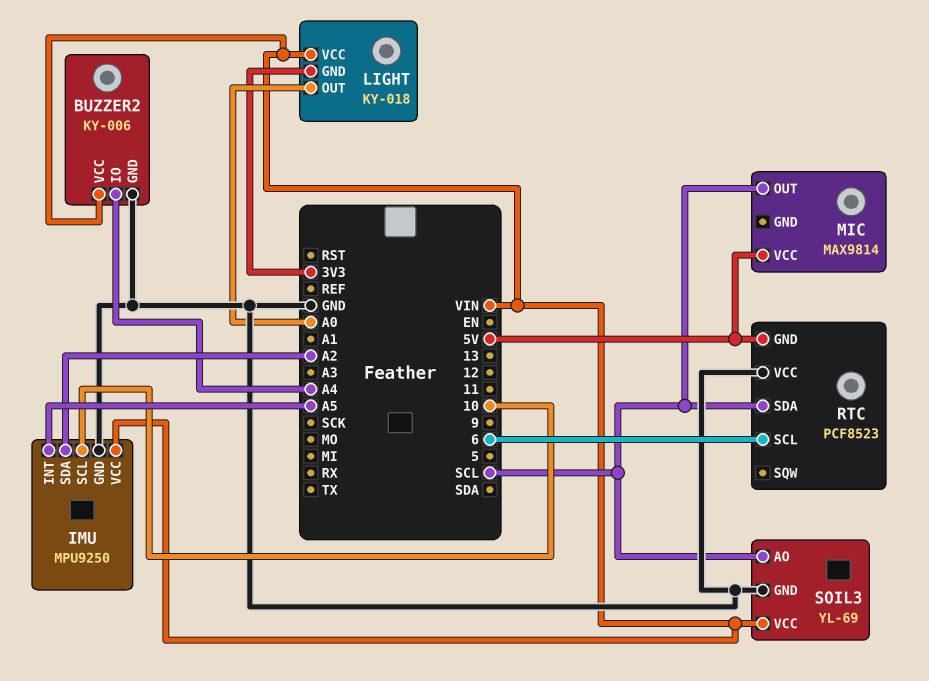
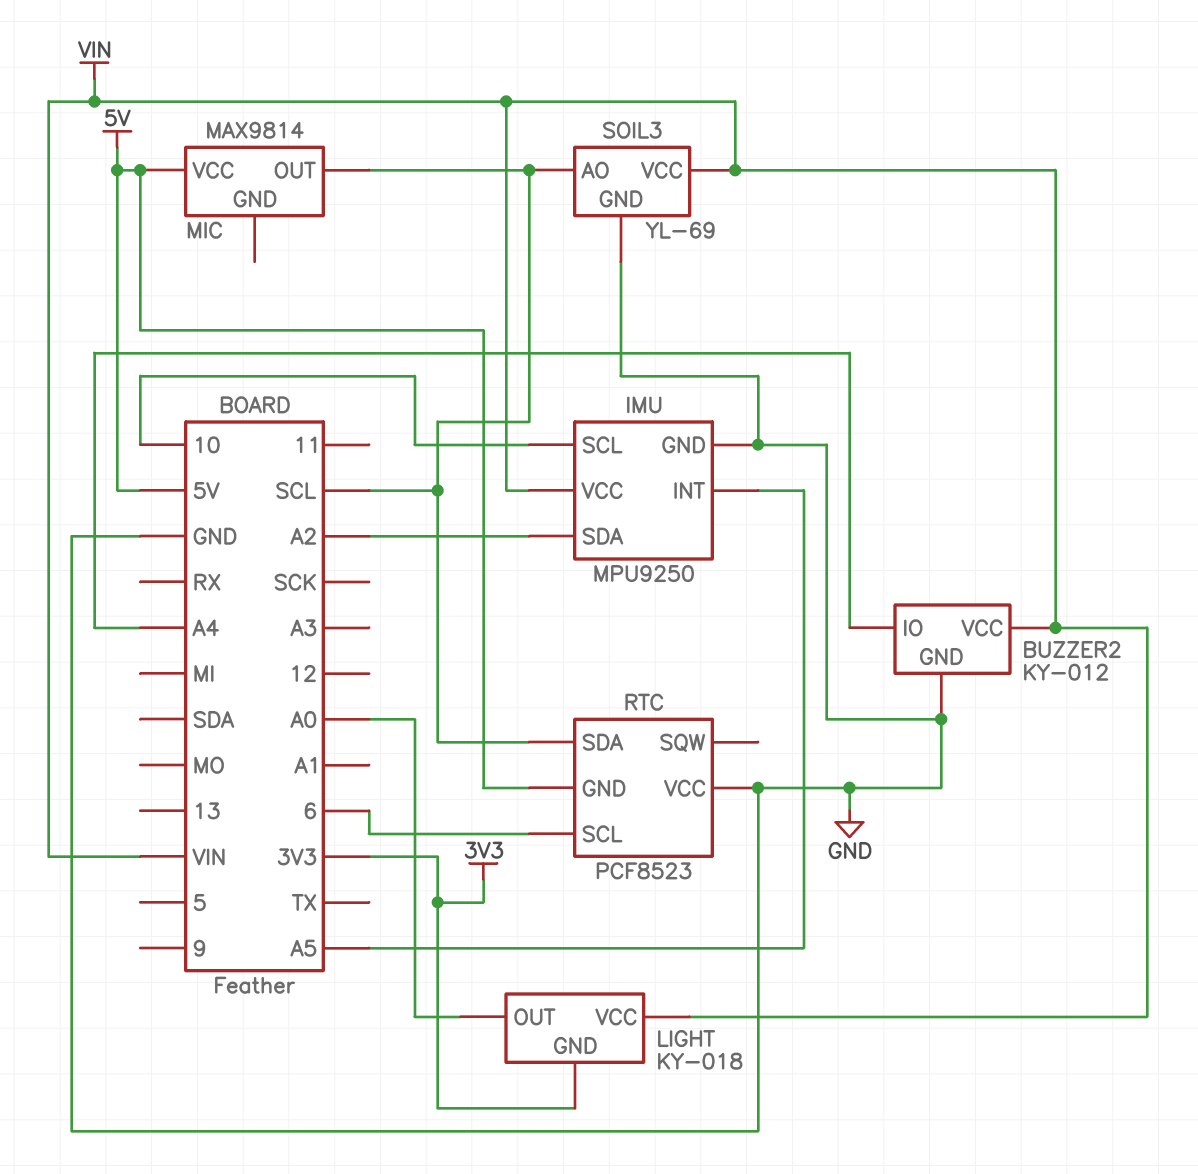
BUZZER2: KY-006 -> KY-012

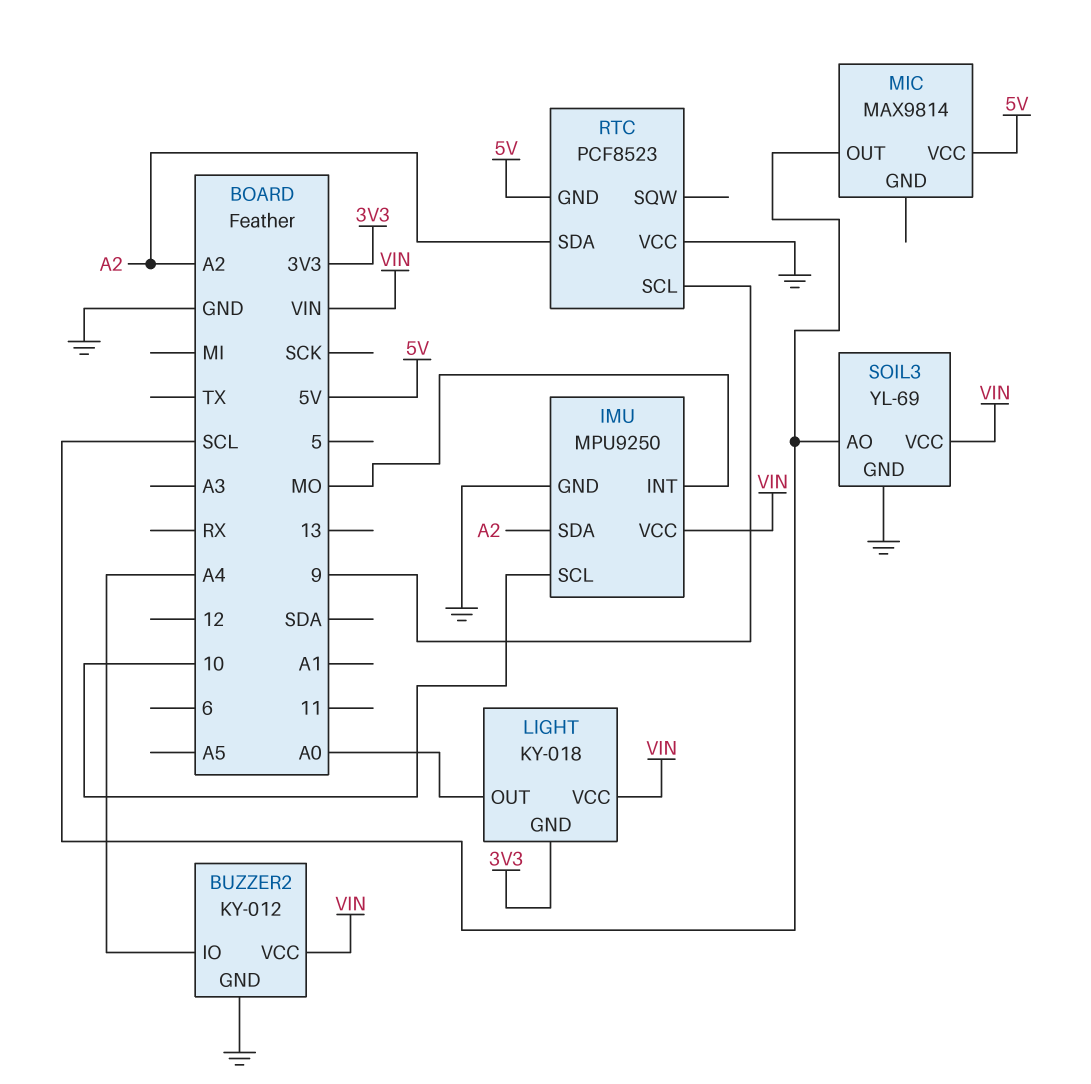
IMU pin INT: A5 -> MO
RTC pin SCL: 6 -> 9
RTC pin SDA: SCL -> A2

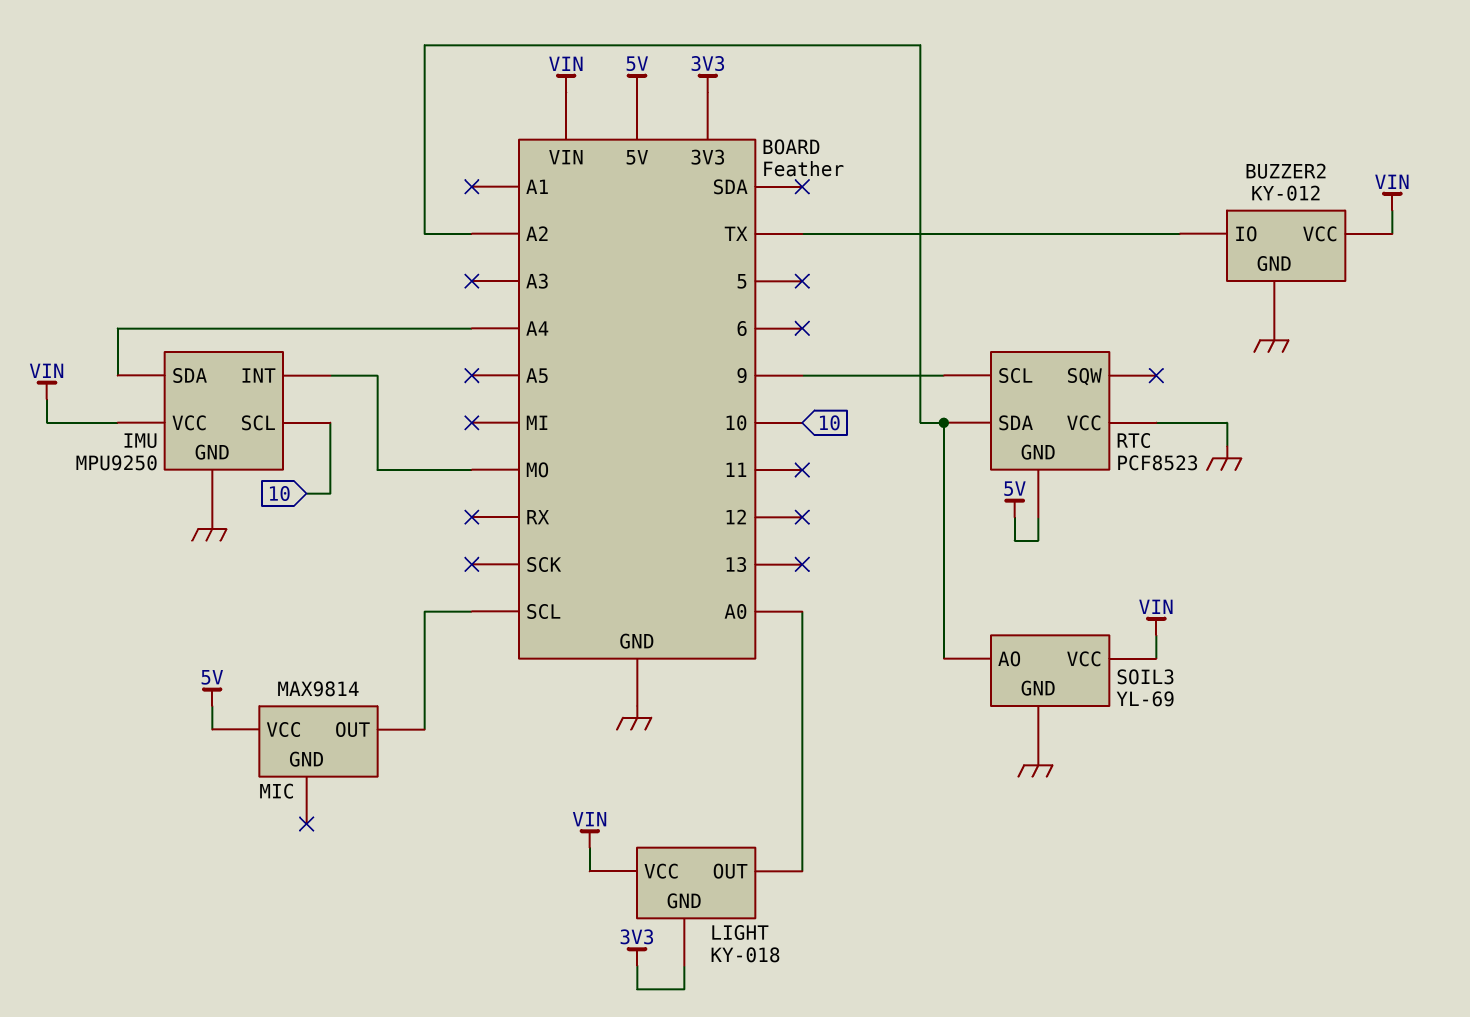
BUZZER2 pin IO: A4 -> TX
IMU pin SDA: A2 -> A4
SOIL3 pin AO: SCL -> A2

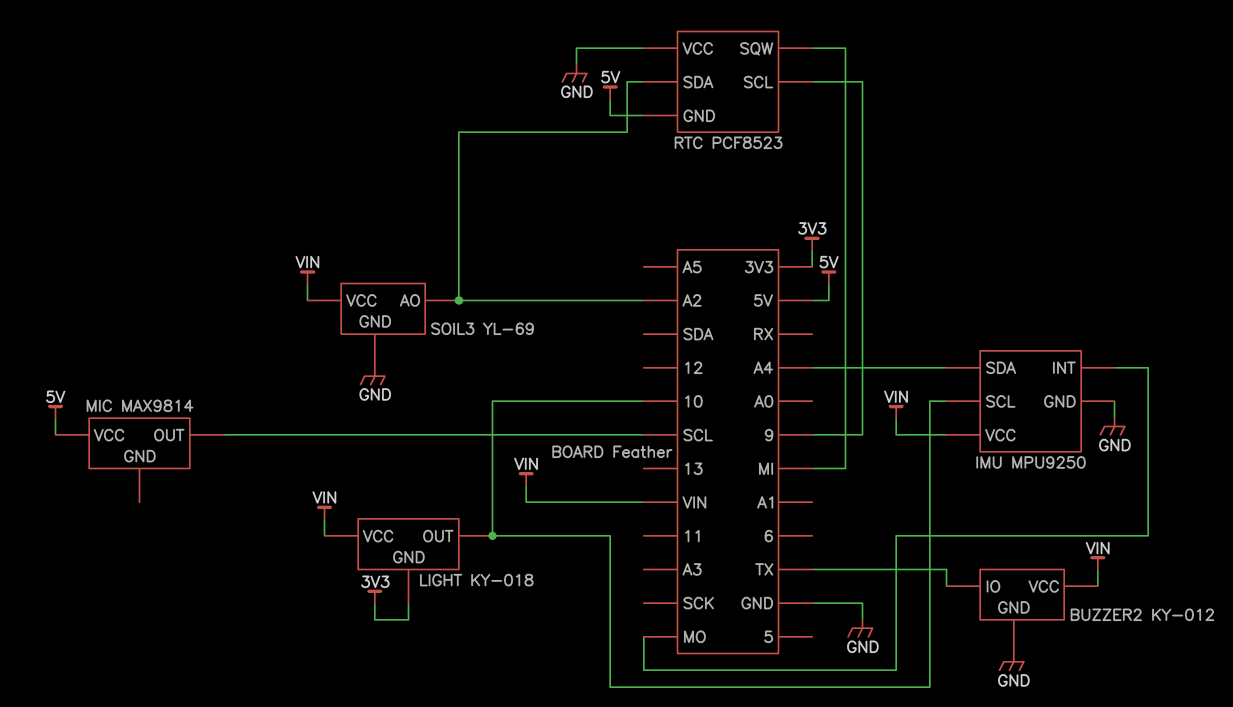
LIGHT pin OUT: A0 -> 10
RTC pin SQW: none -> MI

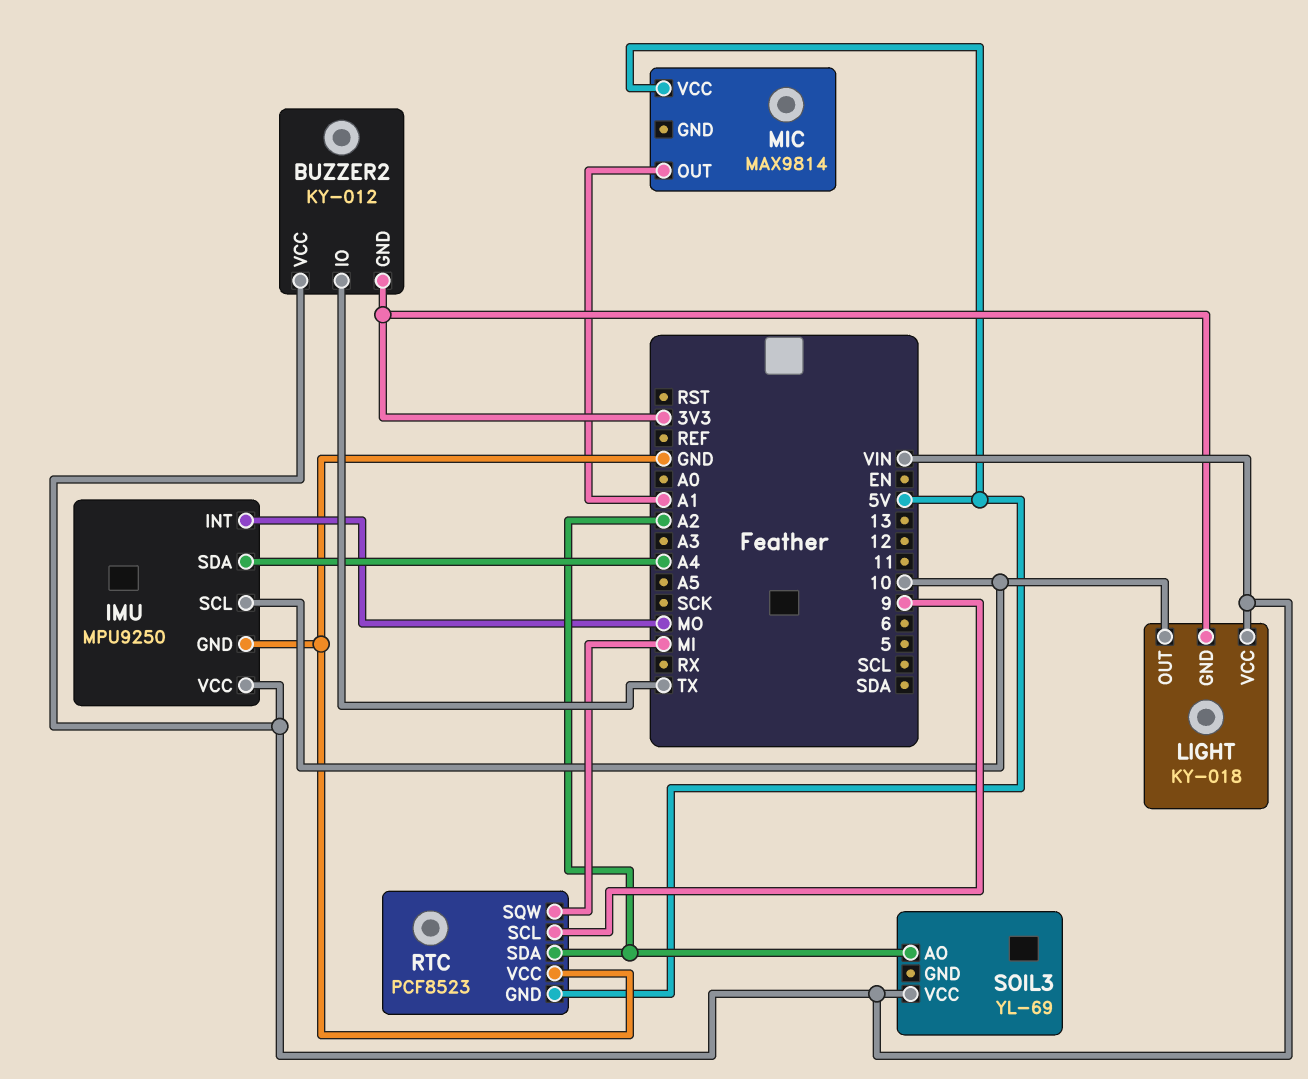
BUZZER2 pin GND: GND -> 3V3
MIC pin OUT: SCL -> A1
SOIL3 pin GND: GND -> none

